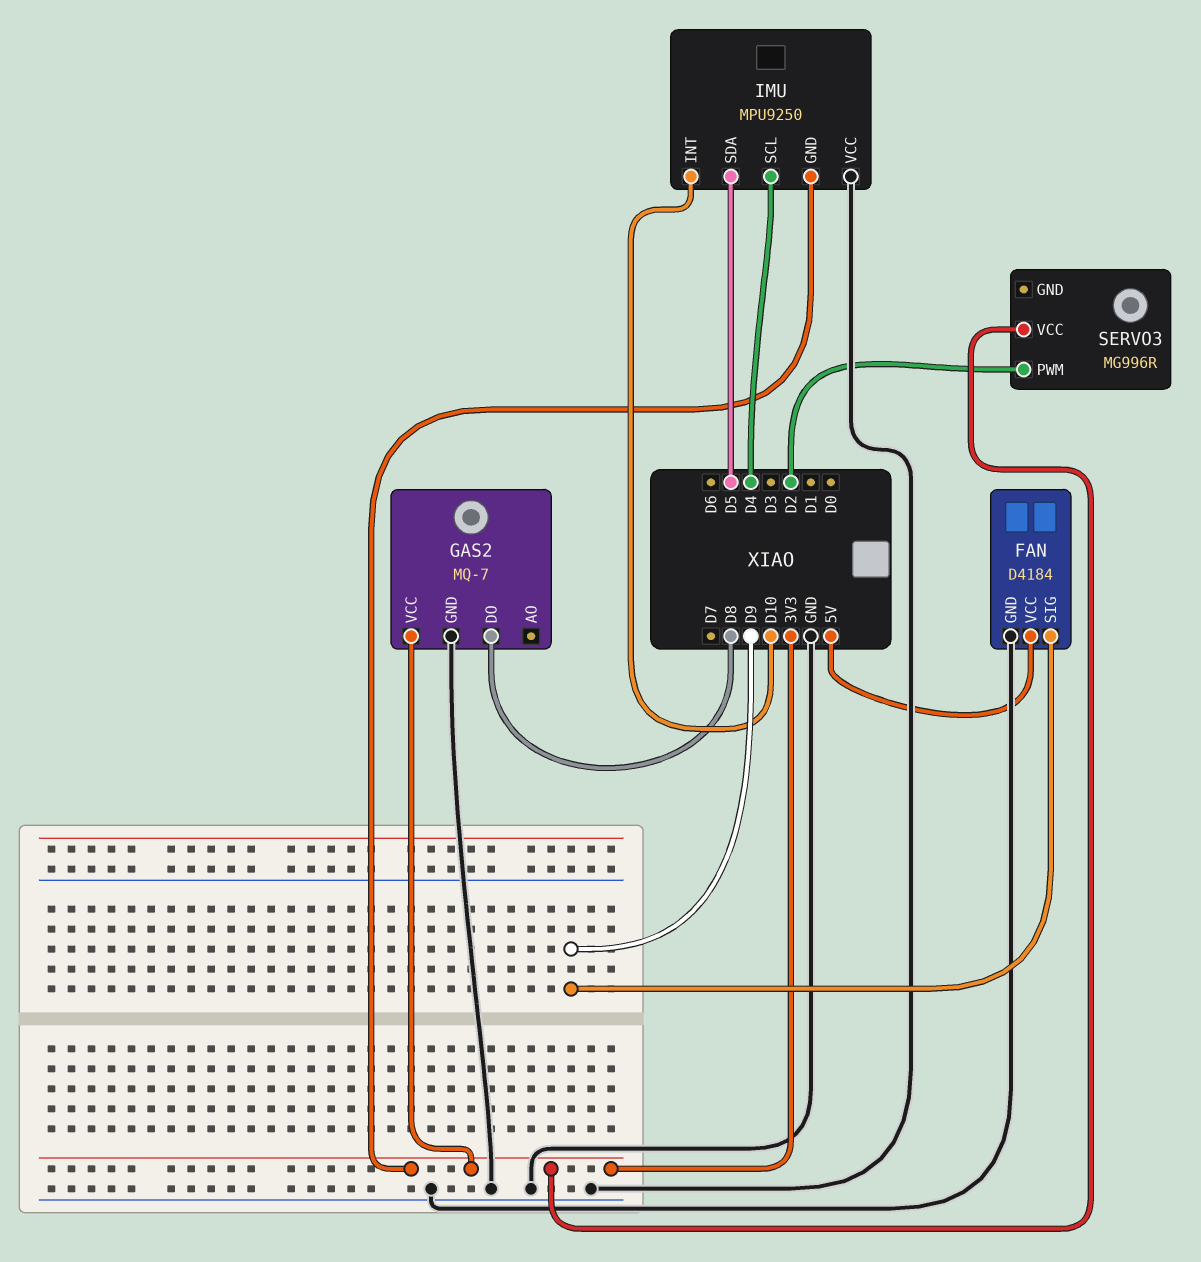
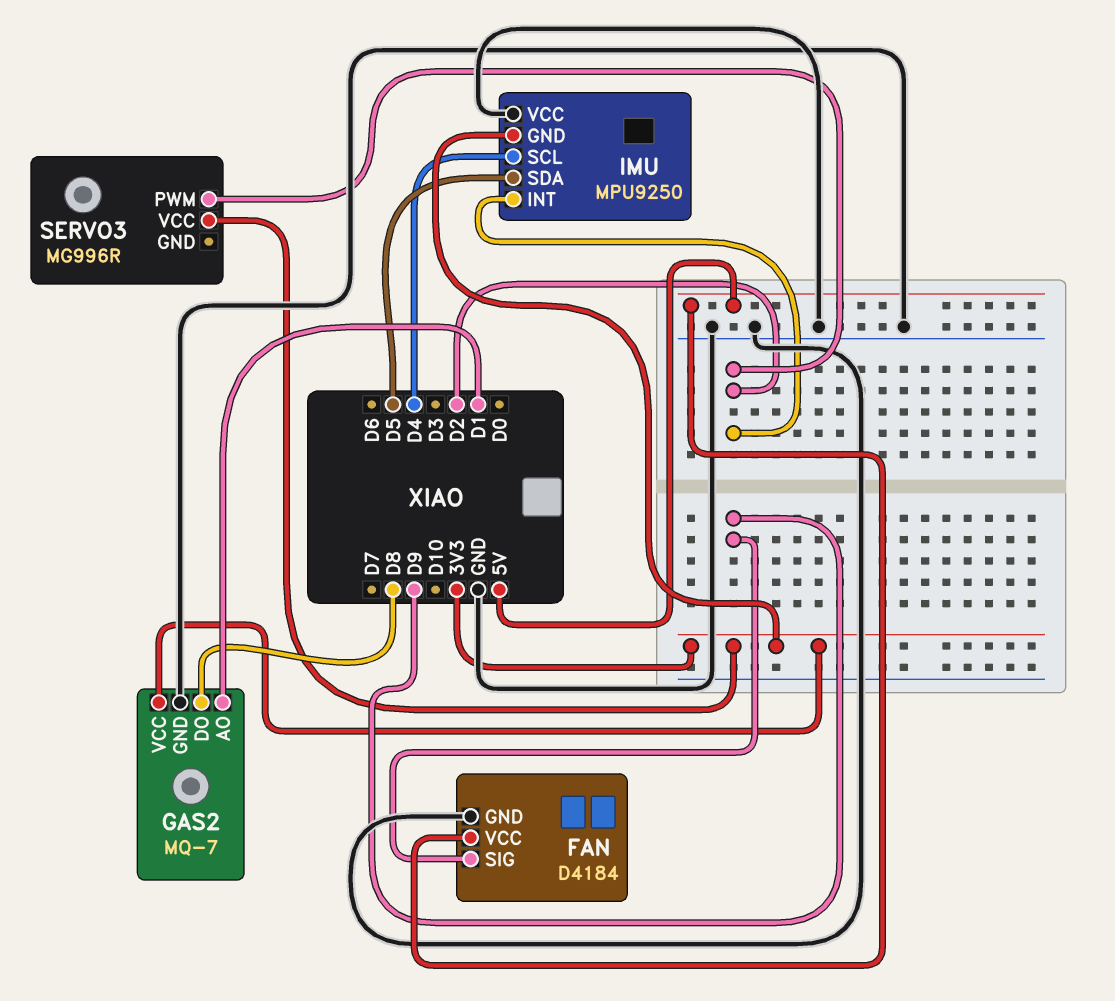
GAS2 pin AO: none -> D1
IMU pin INT: D10 -> D2

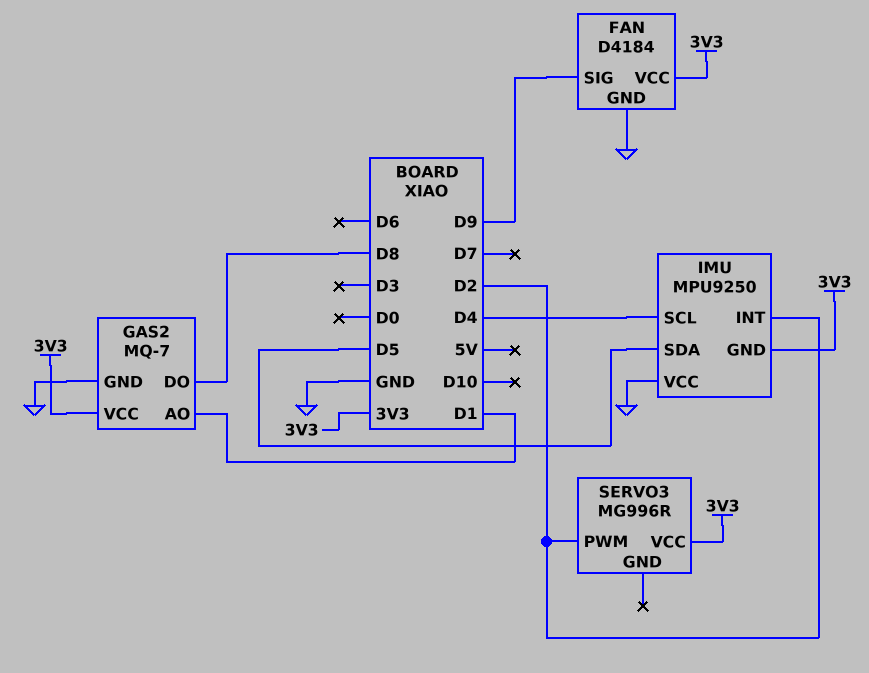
FAN pin VCC: 5V -> 3V3

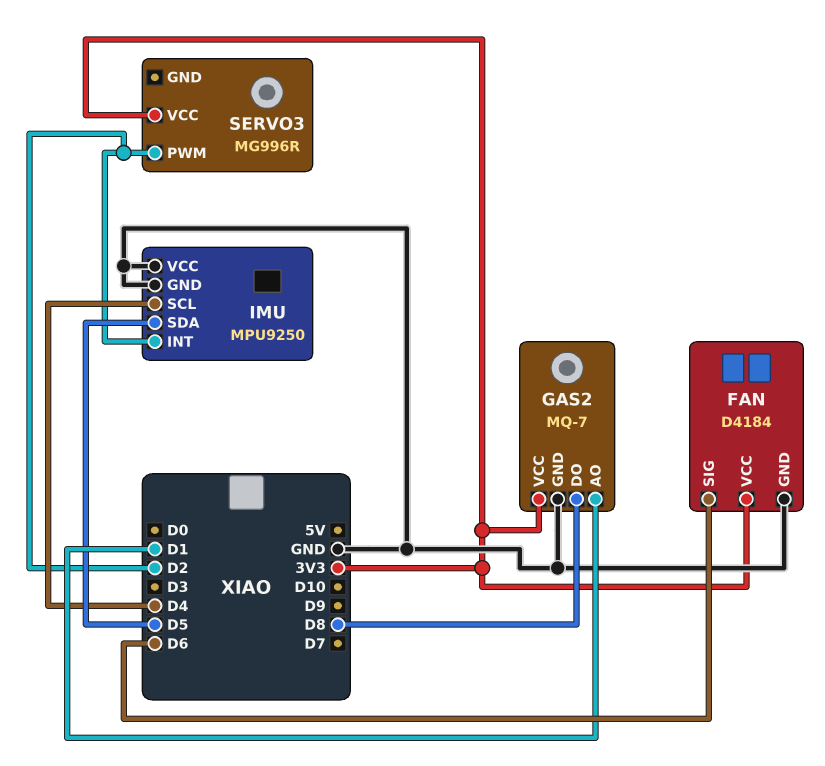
FAN pin SIG: D9 -> D6
IMU pin GND: 3V3 -> GND

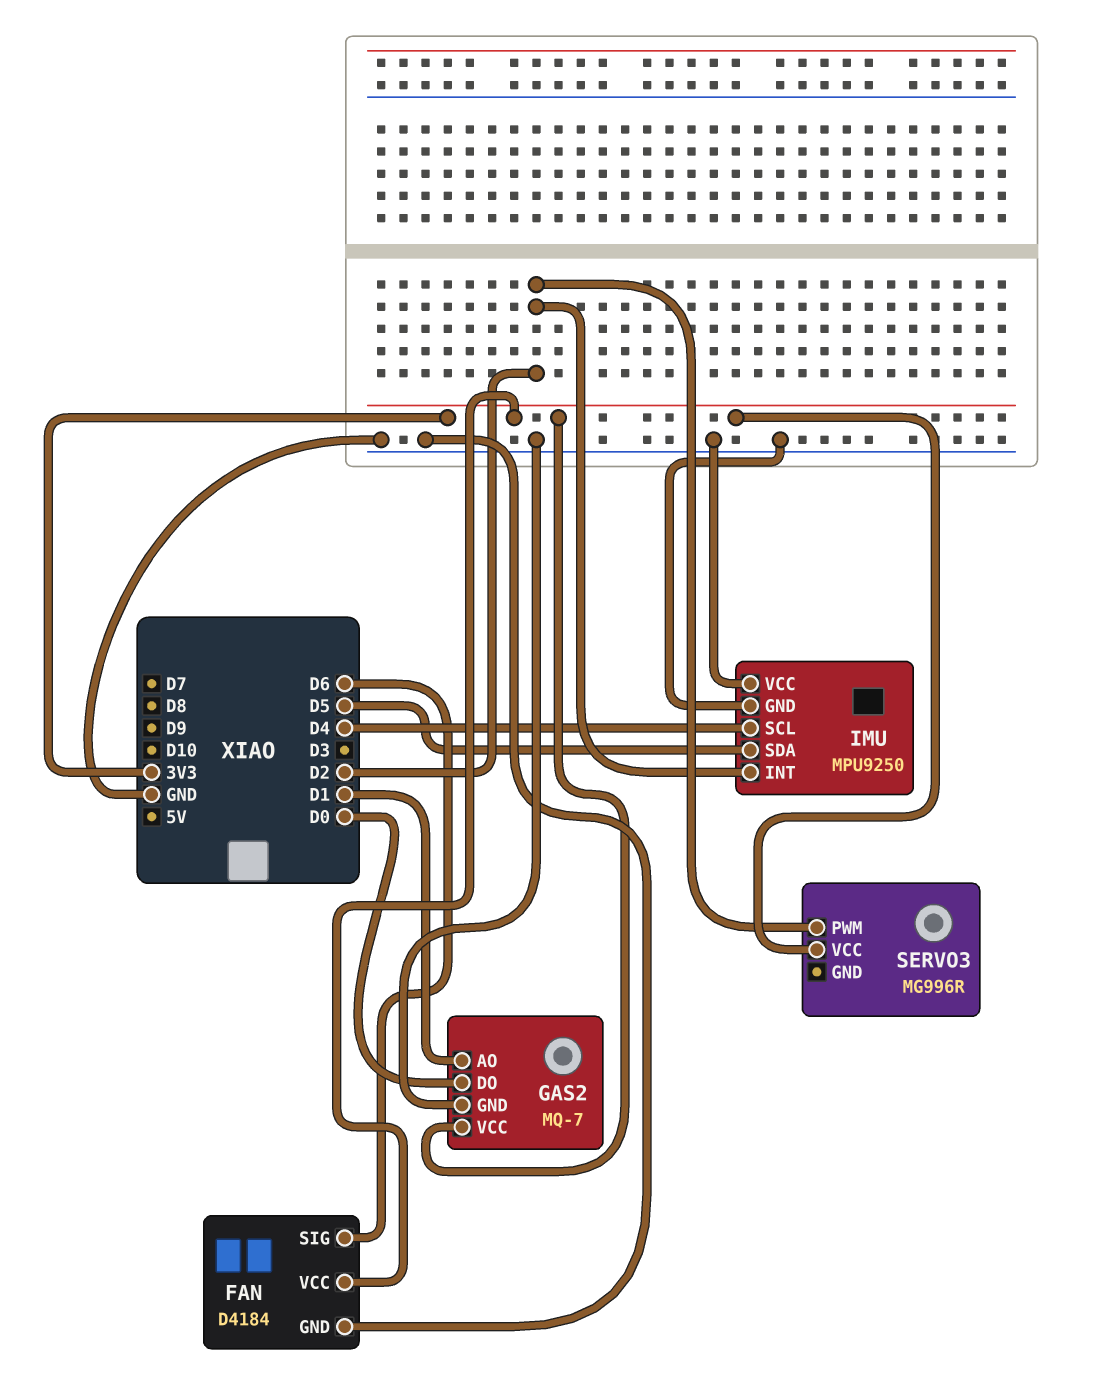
GAS2 pin DO: D8 -> D0

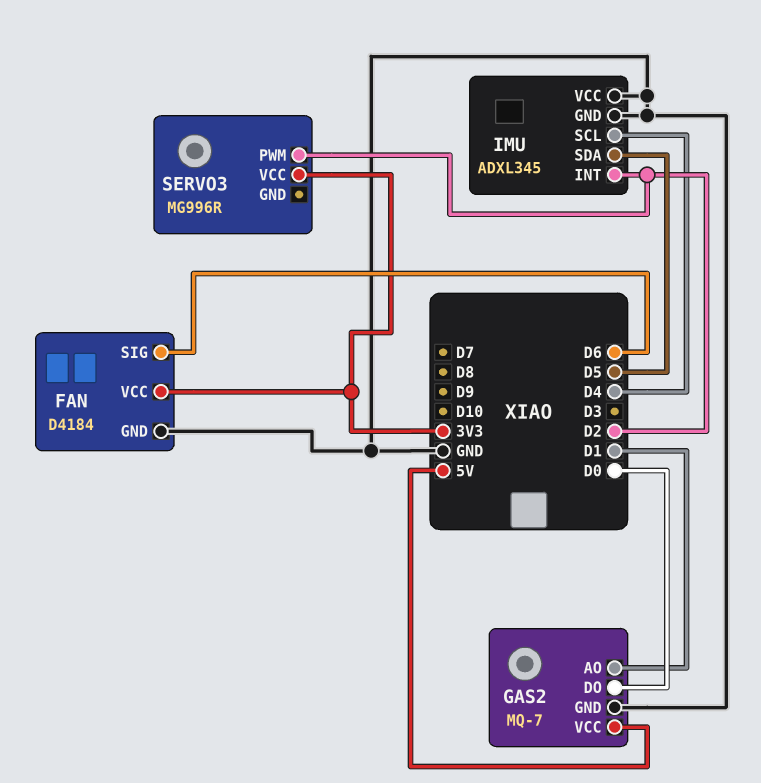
GAS2 pin VCC: 3V3 -> 5V
IMU: MPU9250 -> ADXL345

